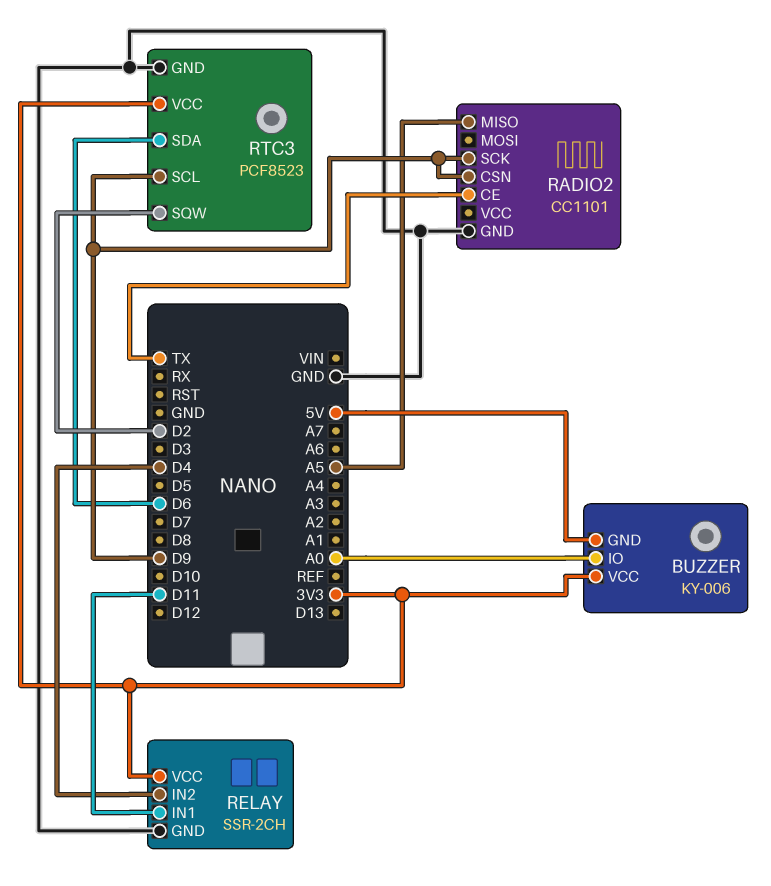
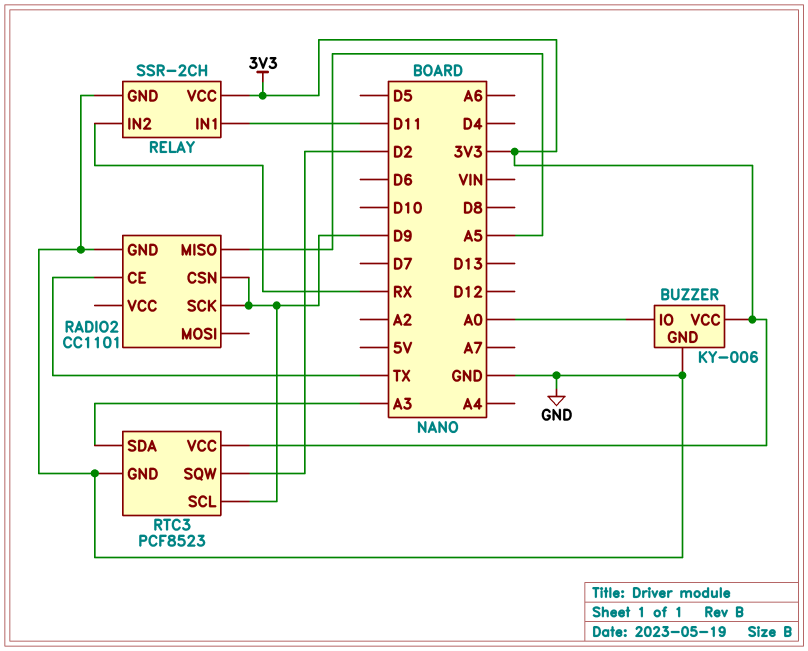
BUZZER pin GND: 5V -> GND
RELAY pin IN2: D4 -> RX
RTC3 pin SDA: D6 -> A3

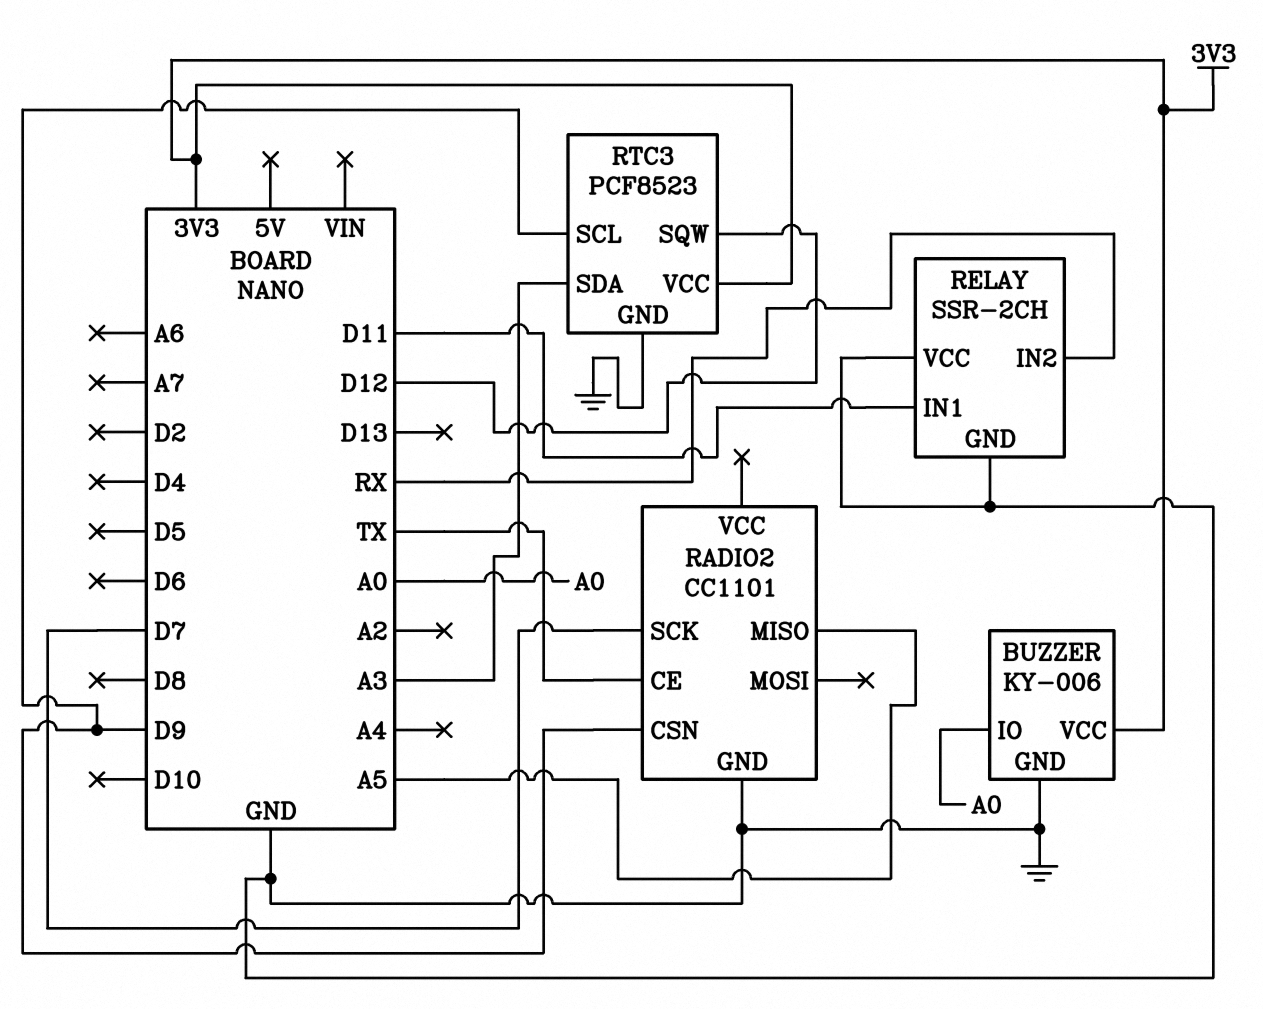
RADIO2 pin SCK: D9 -> D7
RELAY pin VCC: 3V3 -> GND
RTC3 pin SQW: D2 -> D12

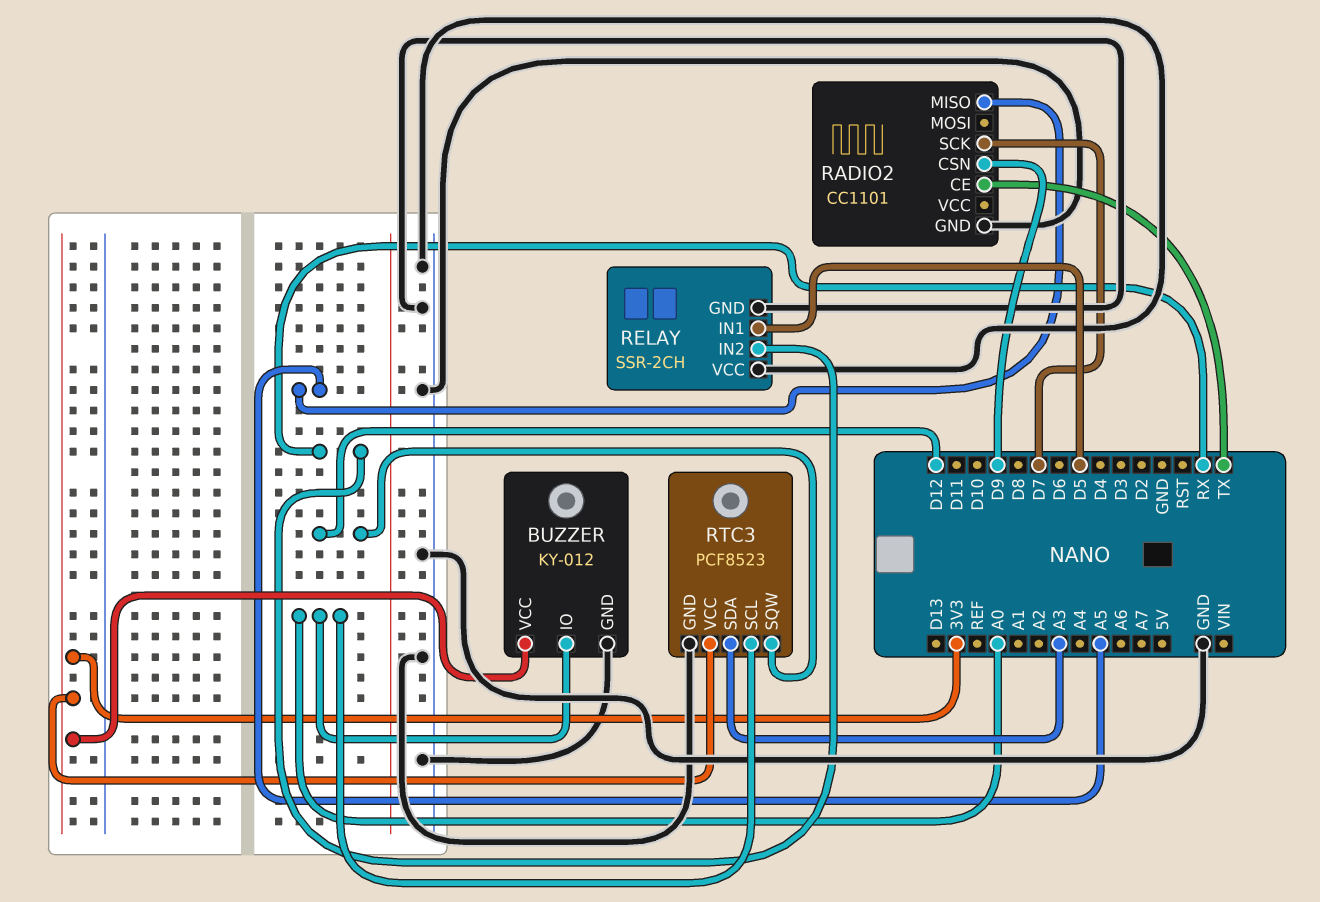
BUZZER: KY-006 -> KY-012
RELAY pin IN1: D11 -> D5
RTC3 pin SCL: D9 -> A0

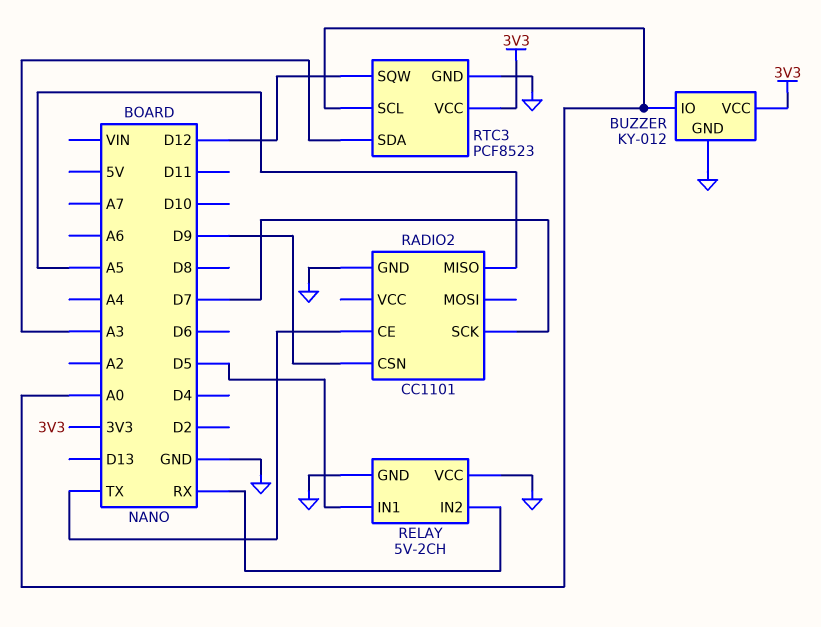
RELAY: SSR-2CH -> 5V-2CH

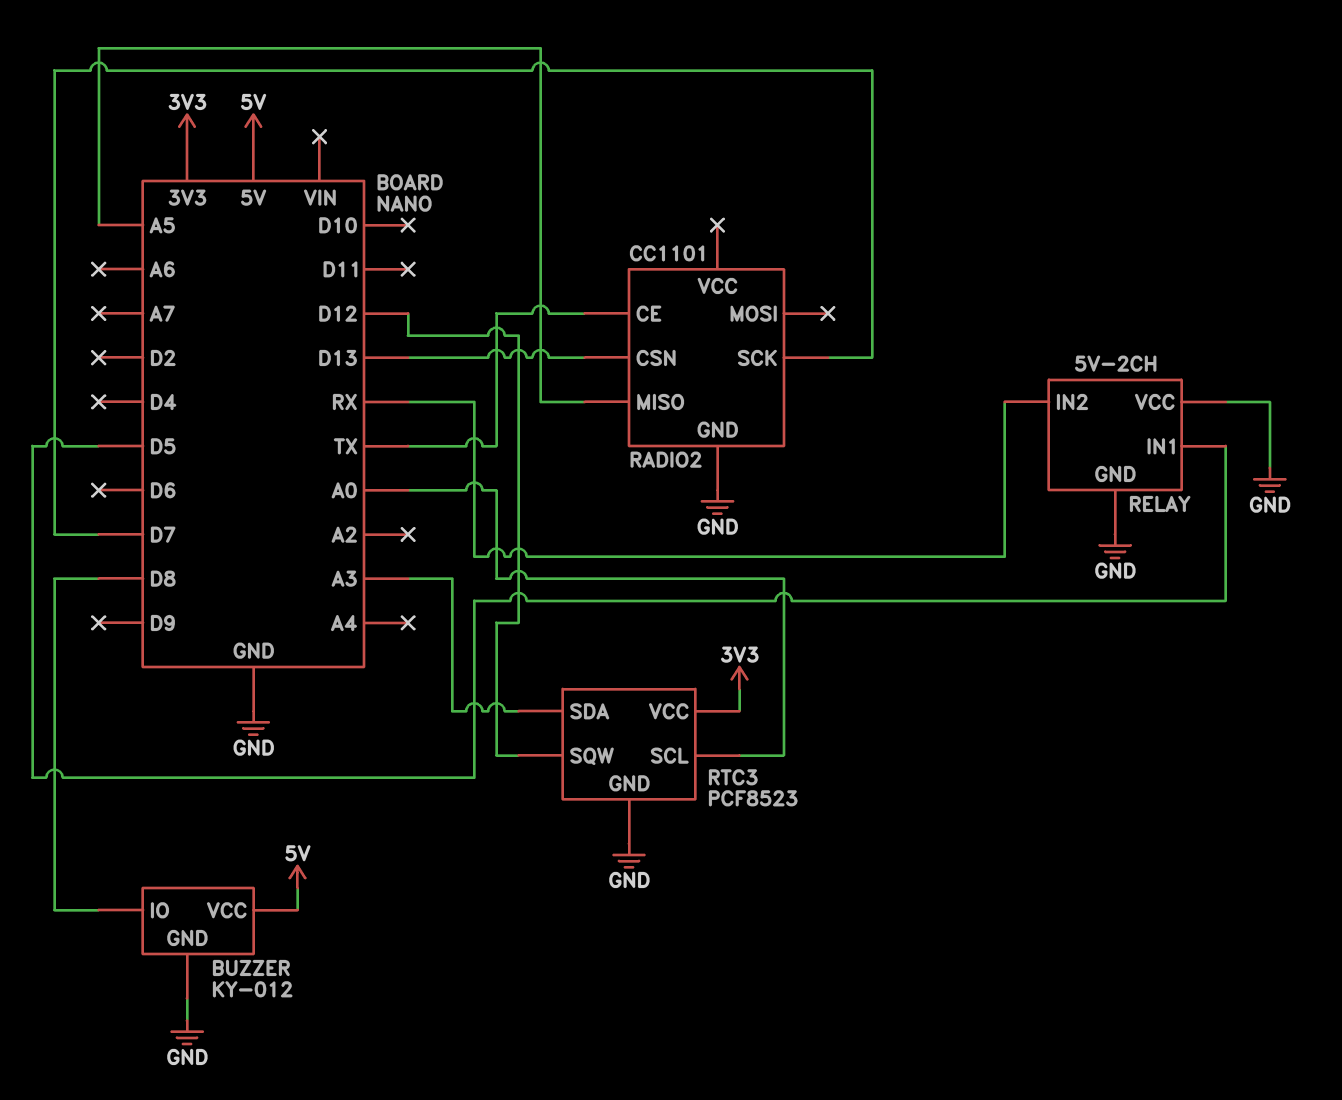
BUZZER pin IO: A0 -> D8
BUZZER pin VCC: 3V3 -> 5V
RADIO2 pin CSN: D9 -> D13

